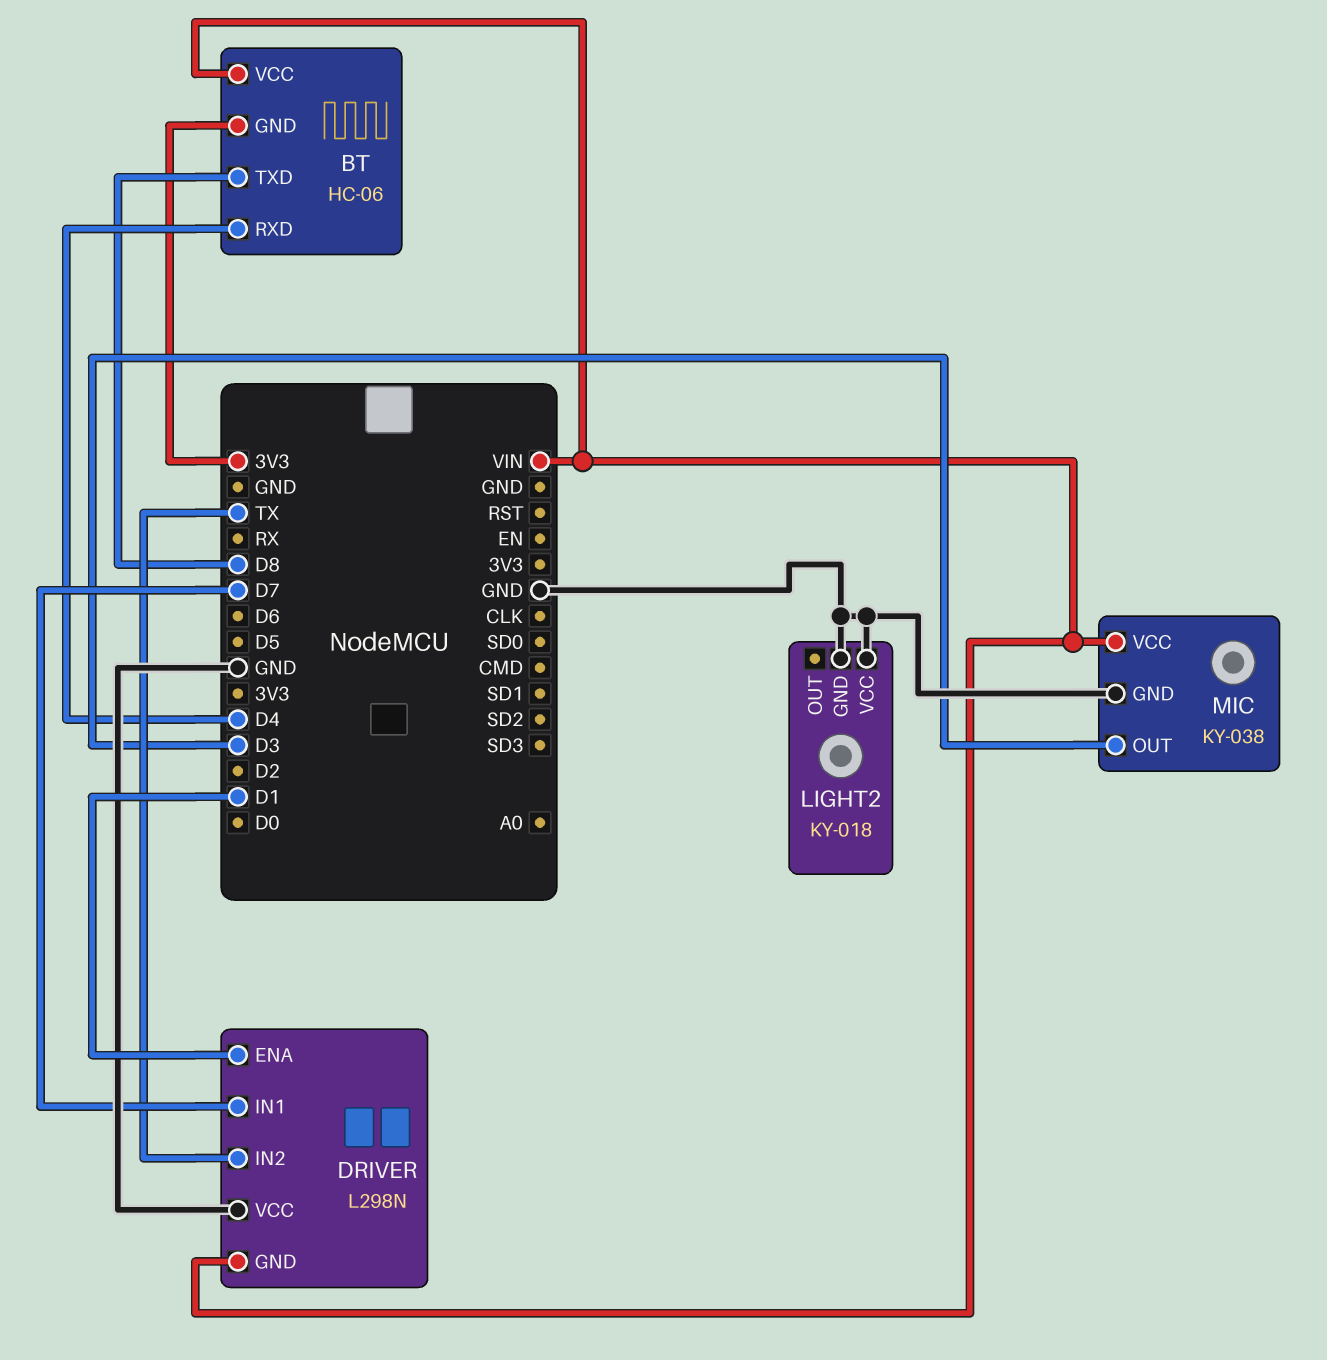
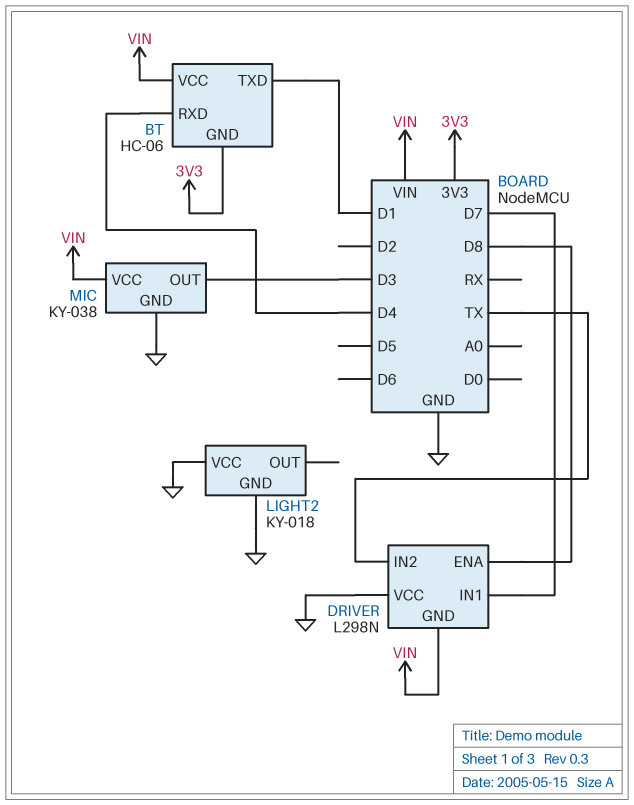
BT pin TXD: D8 -> D1
DRIVER pin ENA: D1 -> D8

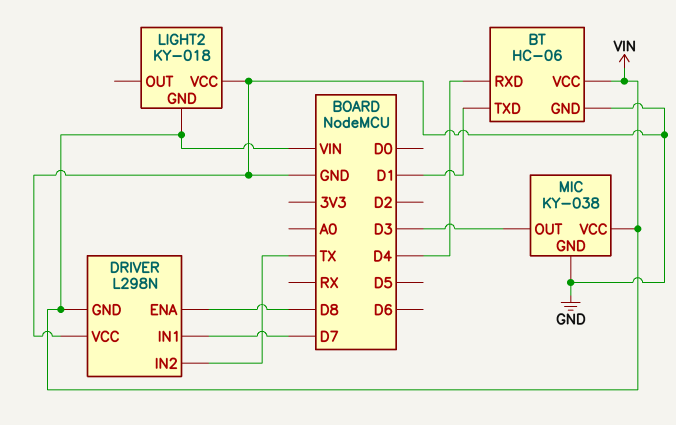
BT pin GND: 3V3 -> GND
LIGHT2 pin GND: GND -> VIN

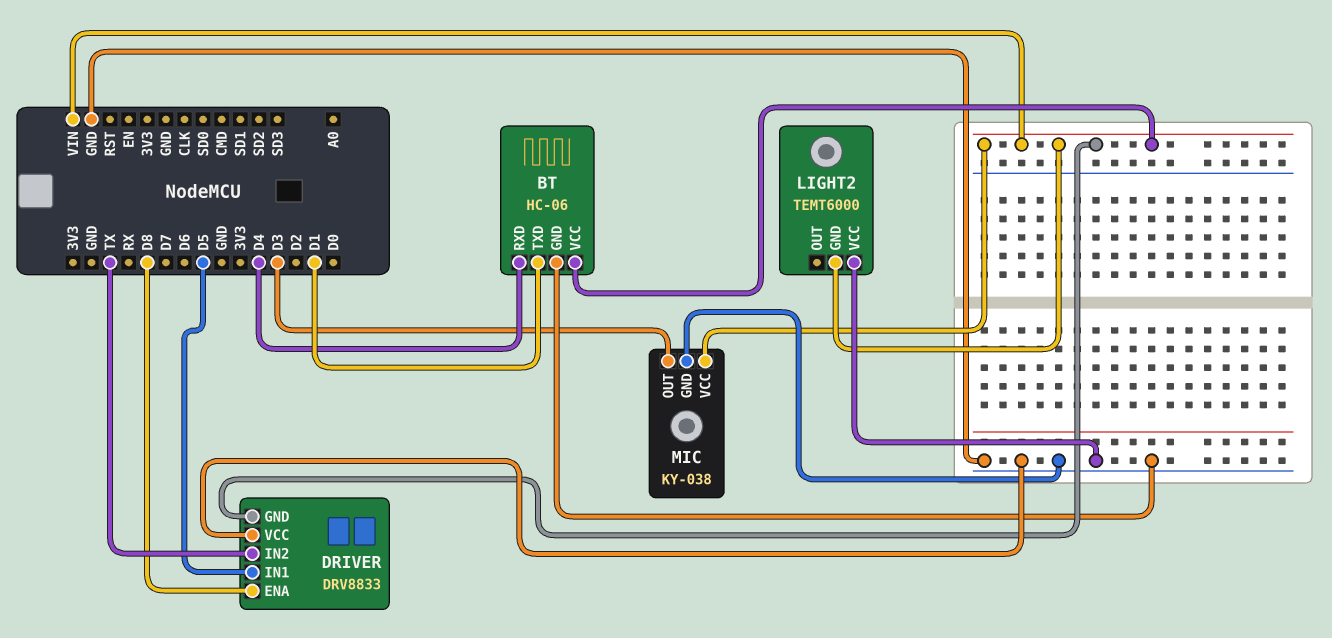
DRIVER: L298N -> DRV8833
DRIVER pin IN1: D7 -> D5
LIGHT2: KY-018 -> TEMT6000

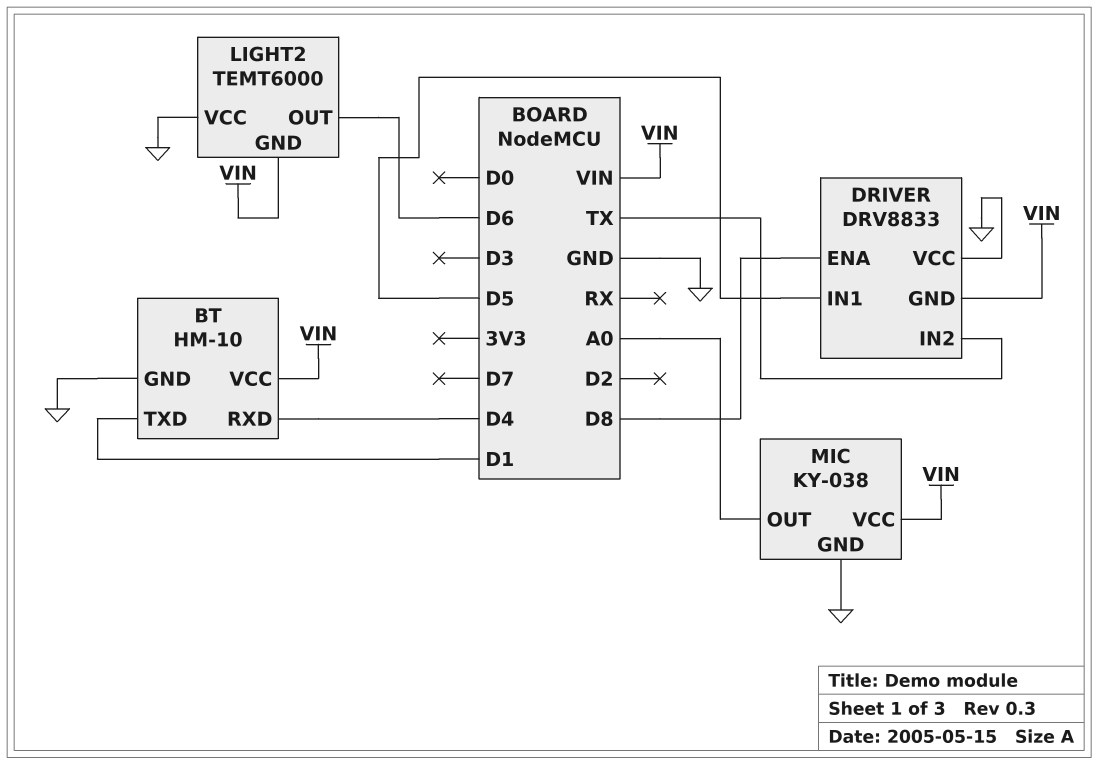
BT: HC-06 -> HM-10
LIGHT2 pin OUT: none -> D6
MIC pin OUT: D3 -> A0

